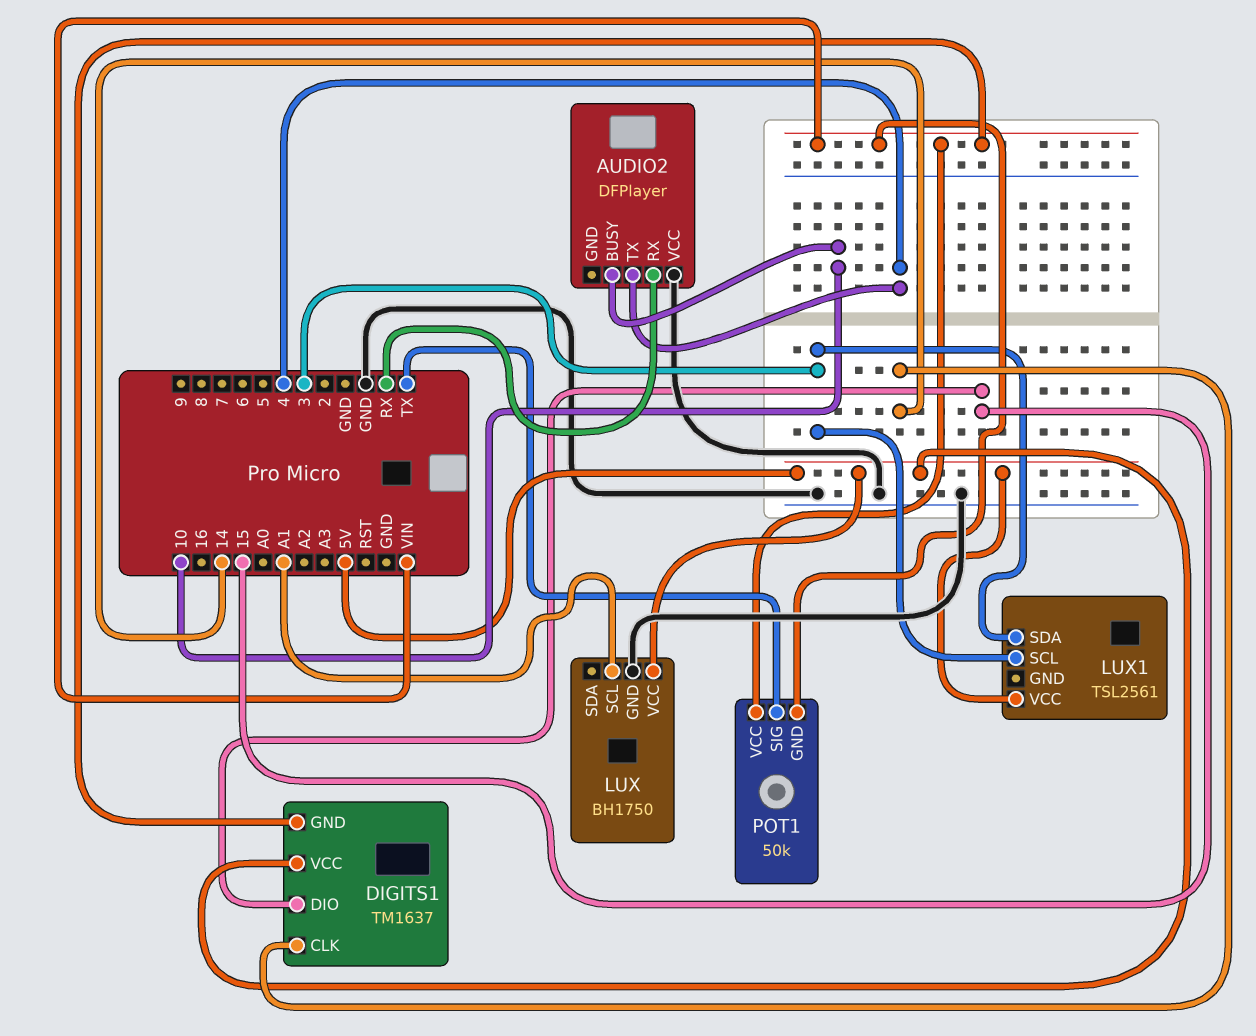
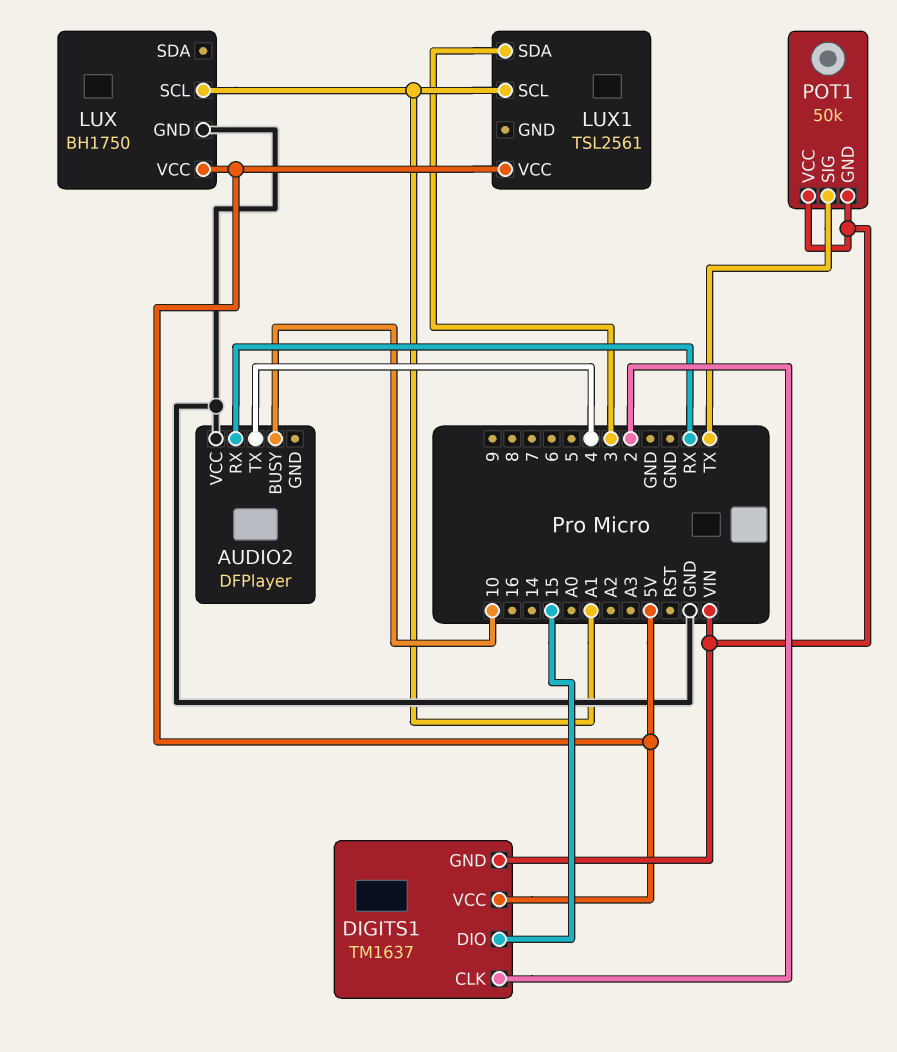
DIGITS1 pin CLK: 14 -> 2
LUX1 pin SCL: 3 -> A1

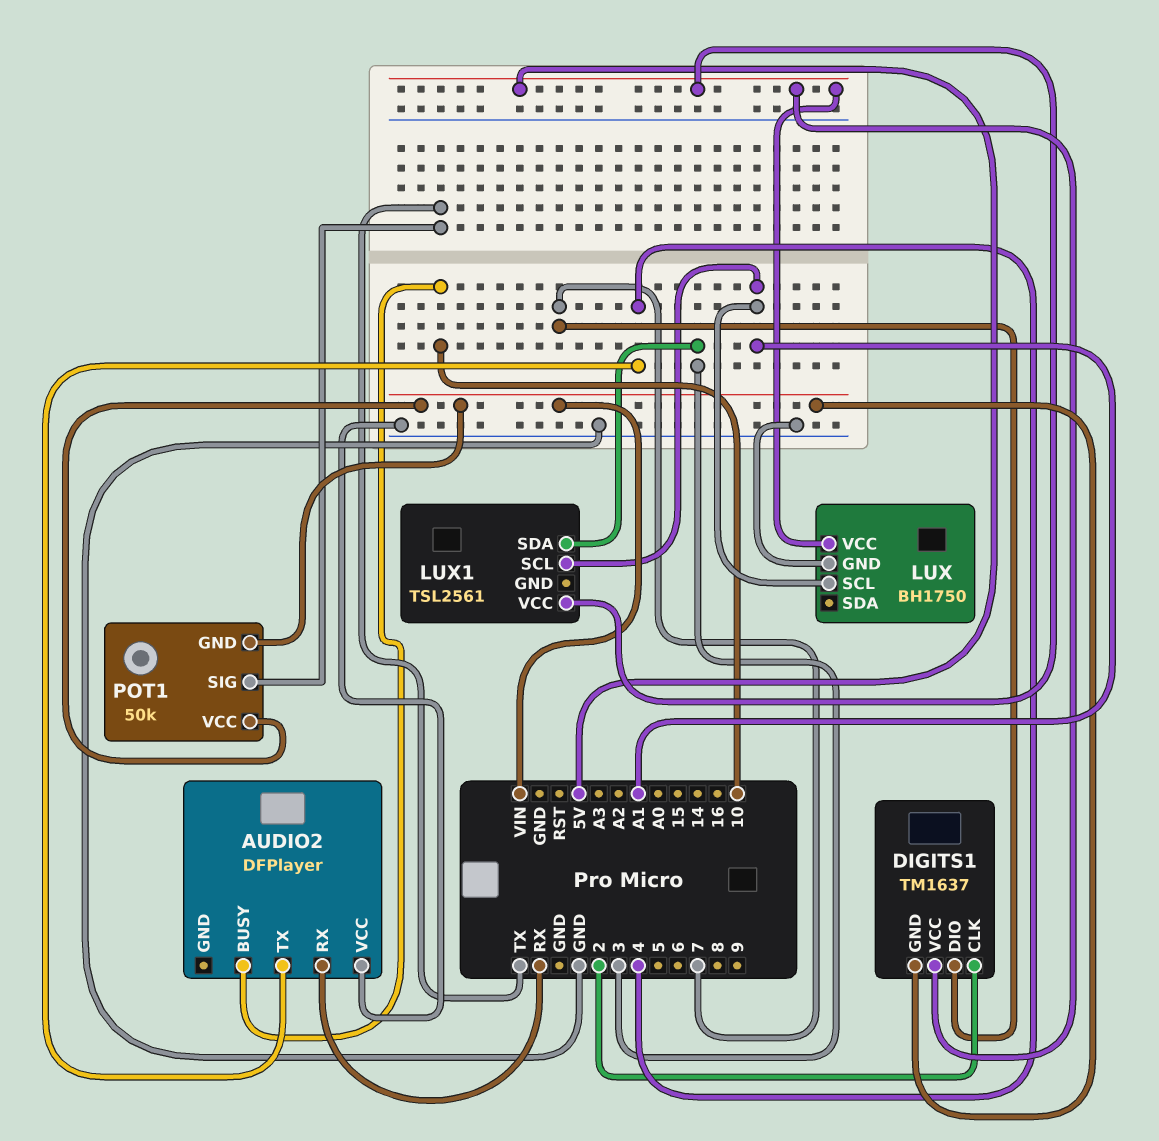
DIGITS1 pin DIO: 15 -> 7

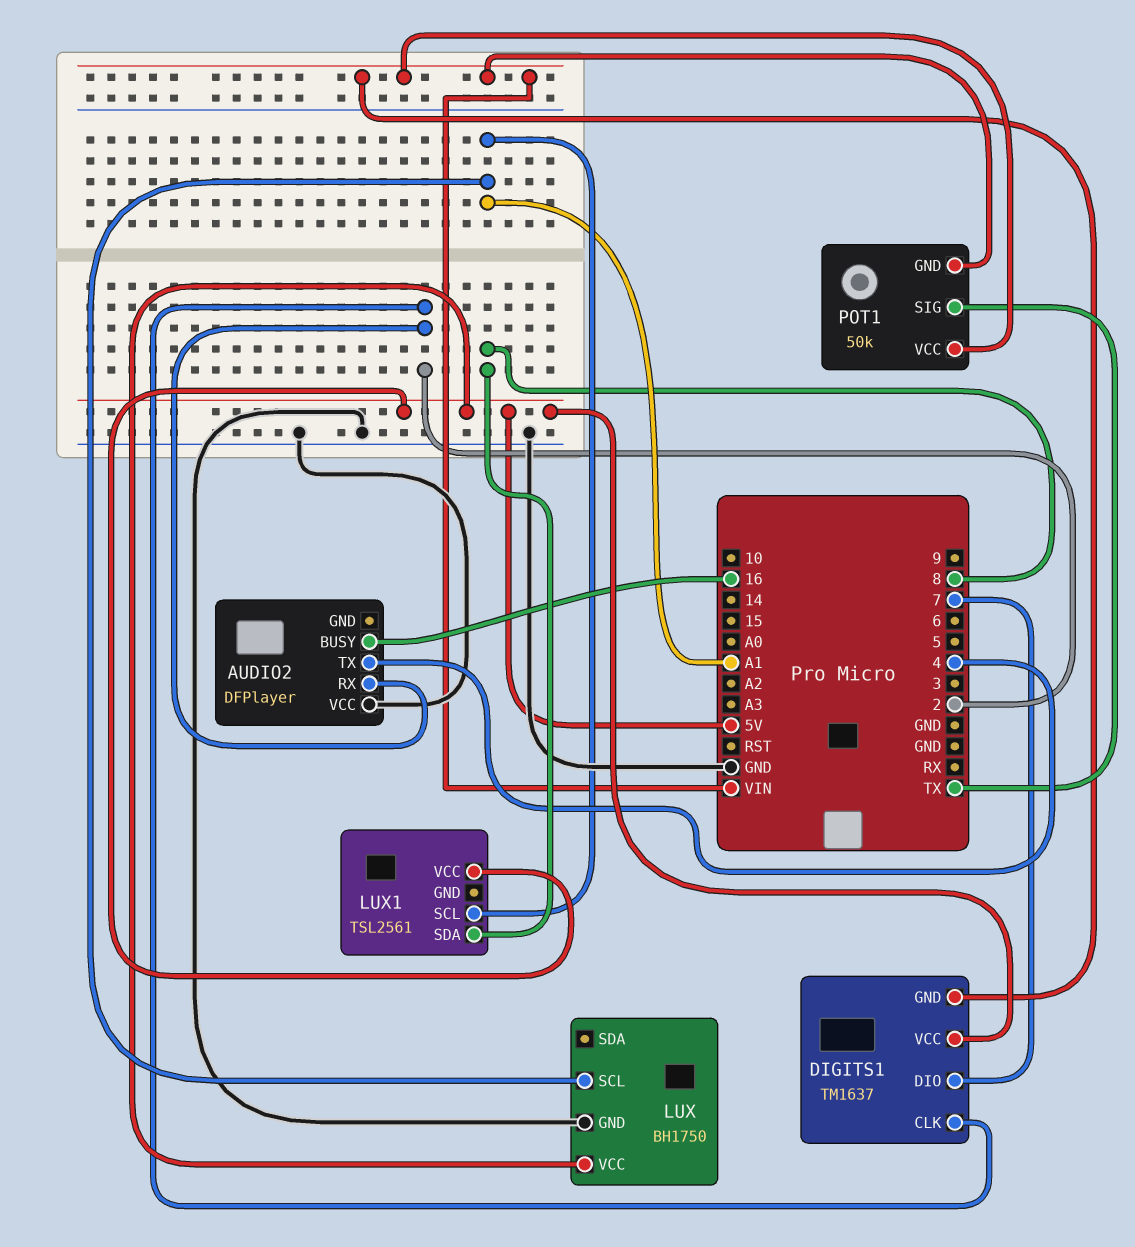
AUDIO2 pin BUSY: 10 -> 16
AUDIO2 pin RX: RX -> 2
LUX1 pin SDA: 3 -> 8

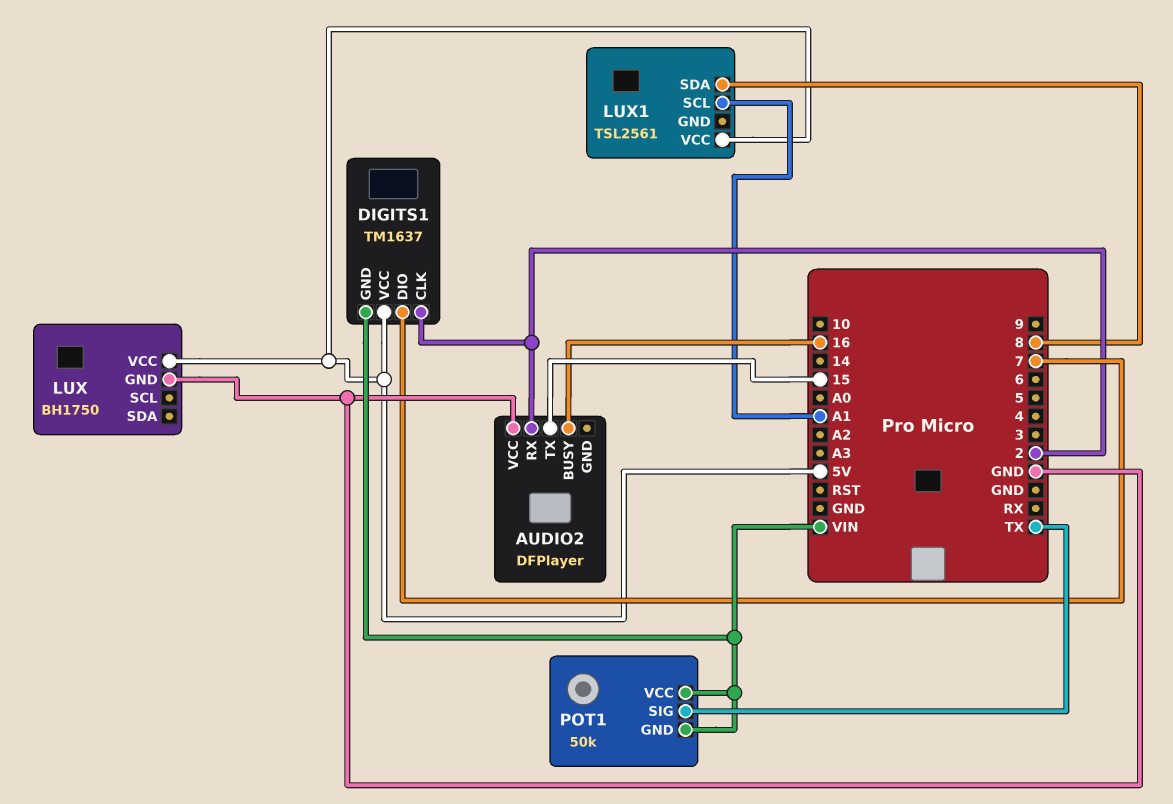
AUDIO2 pin TX: 4 -> 15
LUX pin SCL: A1 -> none

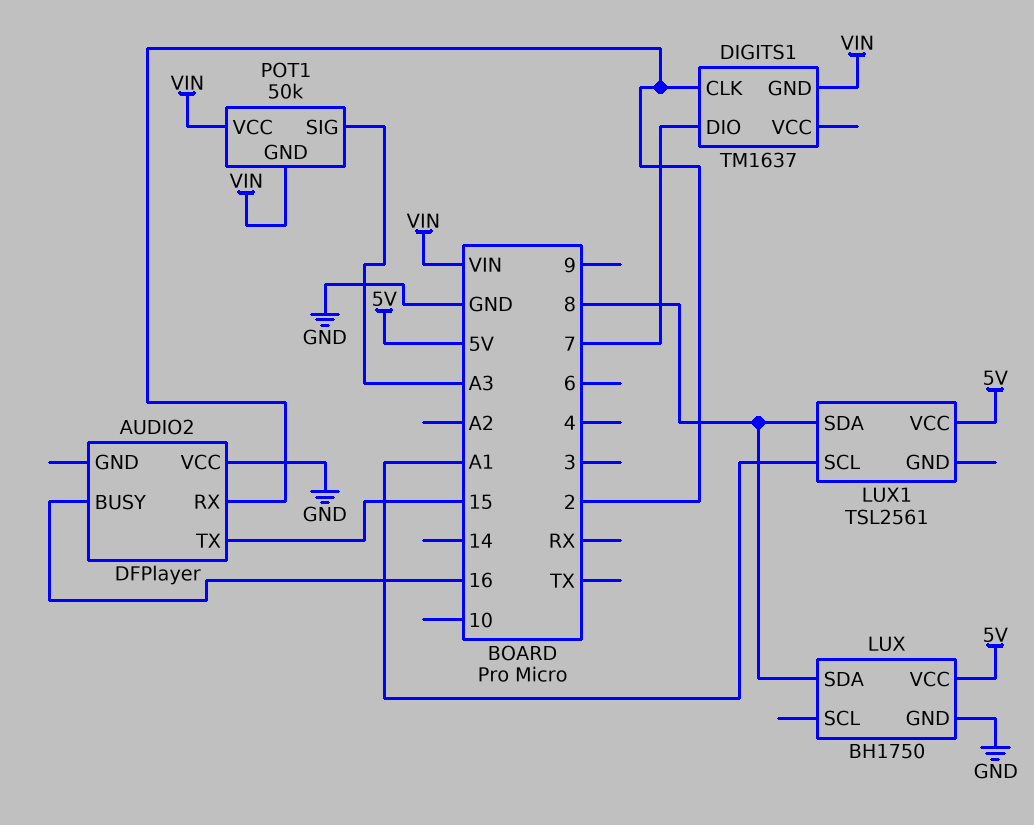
DIGITS1 pin VCC: 5V -> none
LUX pin SDA: none -> 8
POT1 pin SIG: TX -> A3

